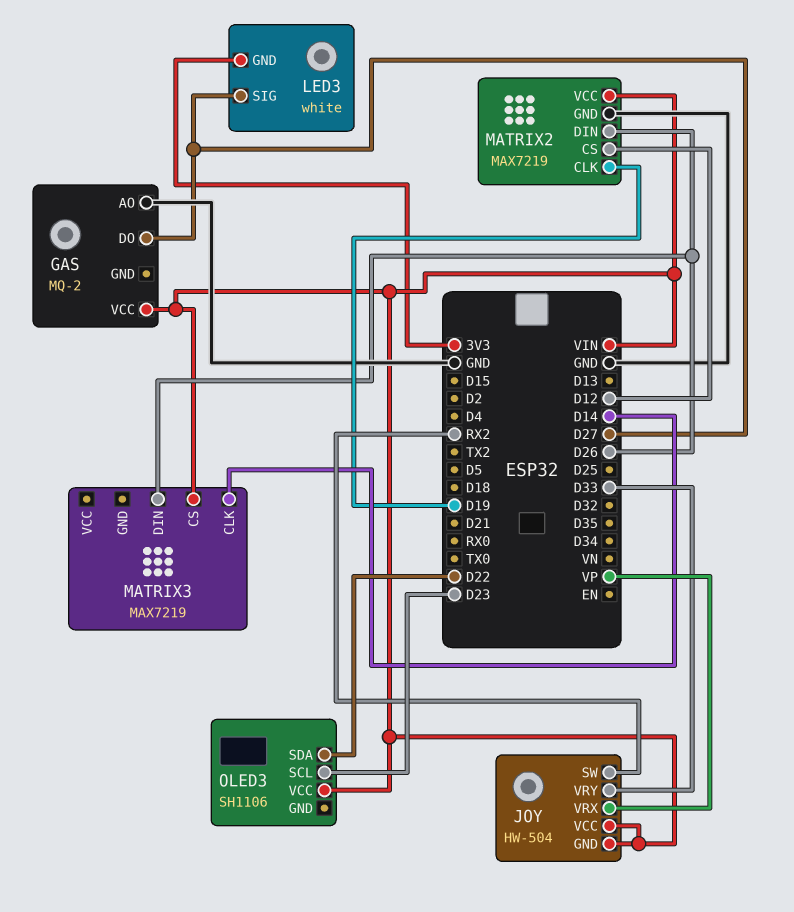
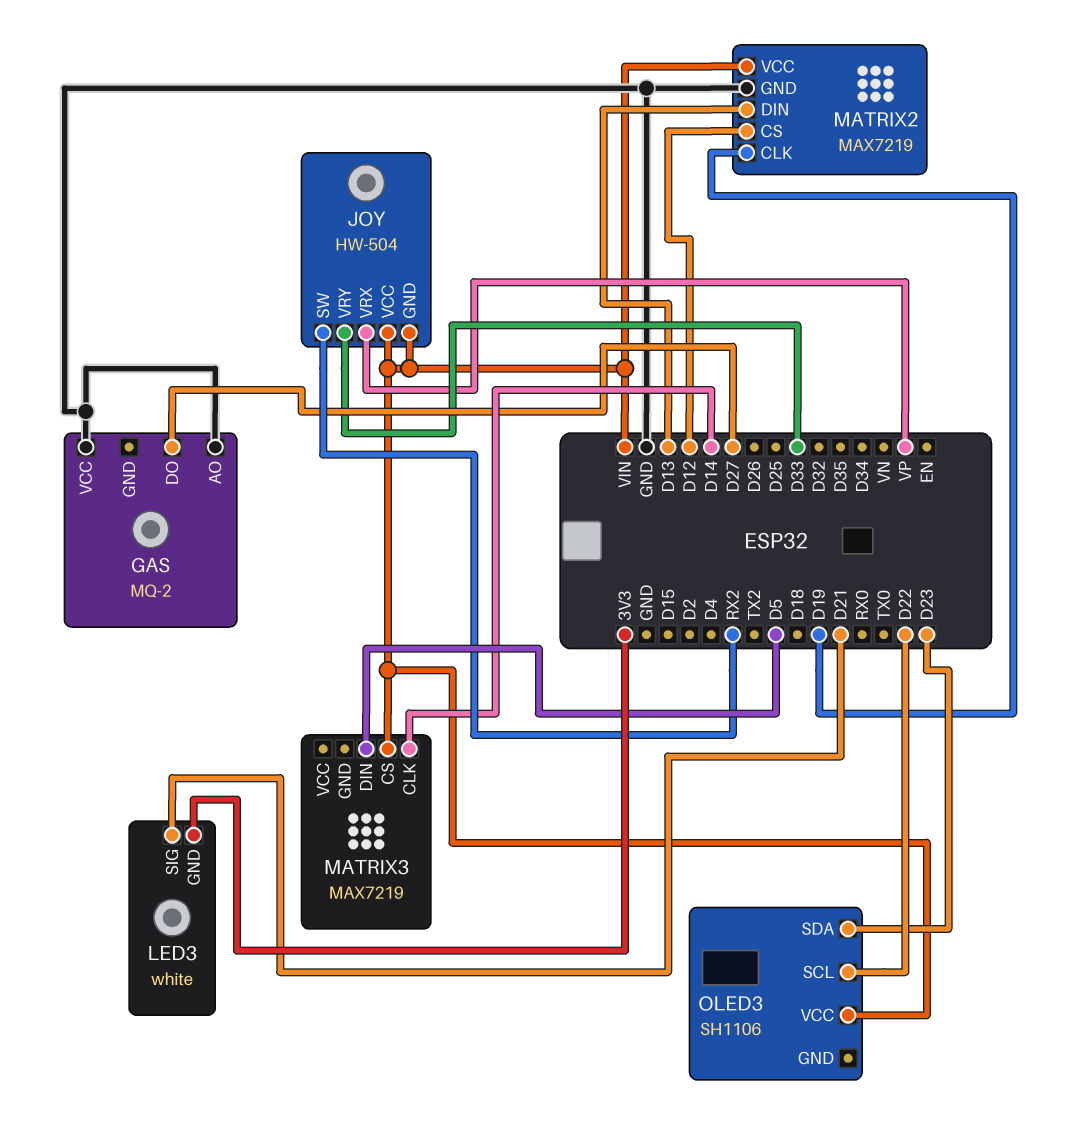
GAS pin VCC: VIN -> GND
LED3 pin SIG: D27 -> D21
MATRIX2 pin DIN: D26 -> D13
MATRIX3 pin DIN: D26 -> D5
OLED3 pin SCL: D23 -> D22
OLED3 pin SDA: D22 -> D23

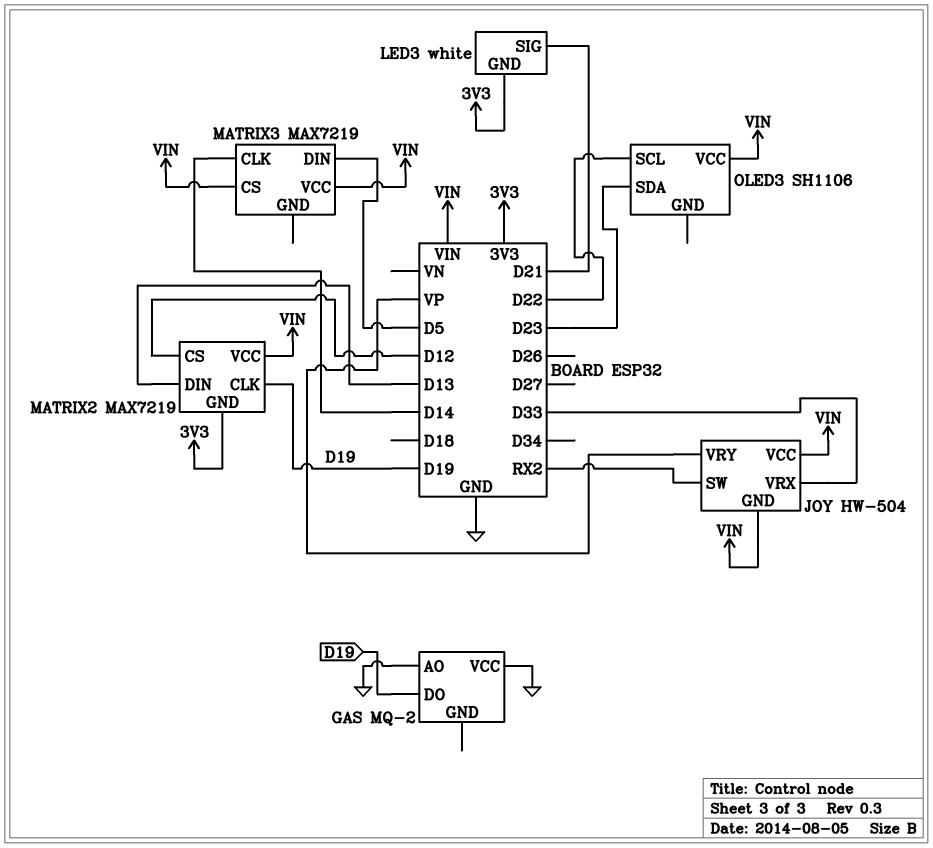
GAS pin DO: D27 -> D19
JOY pin VRX: VP -> D33
JOY pin VRY: D33 -> VP
MATRIX2 pin GND: GND -> 3V3
MATRIX3 pin VCC: none -> VIN

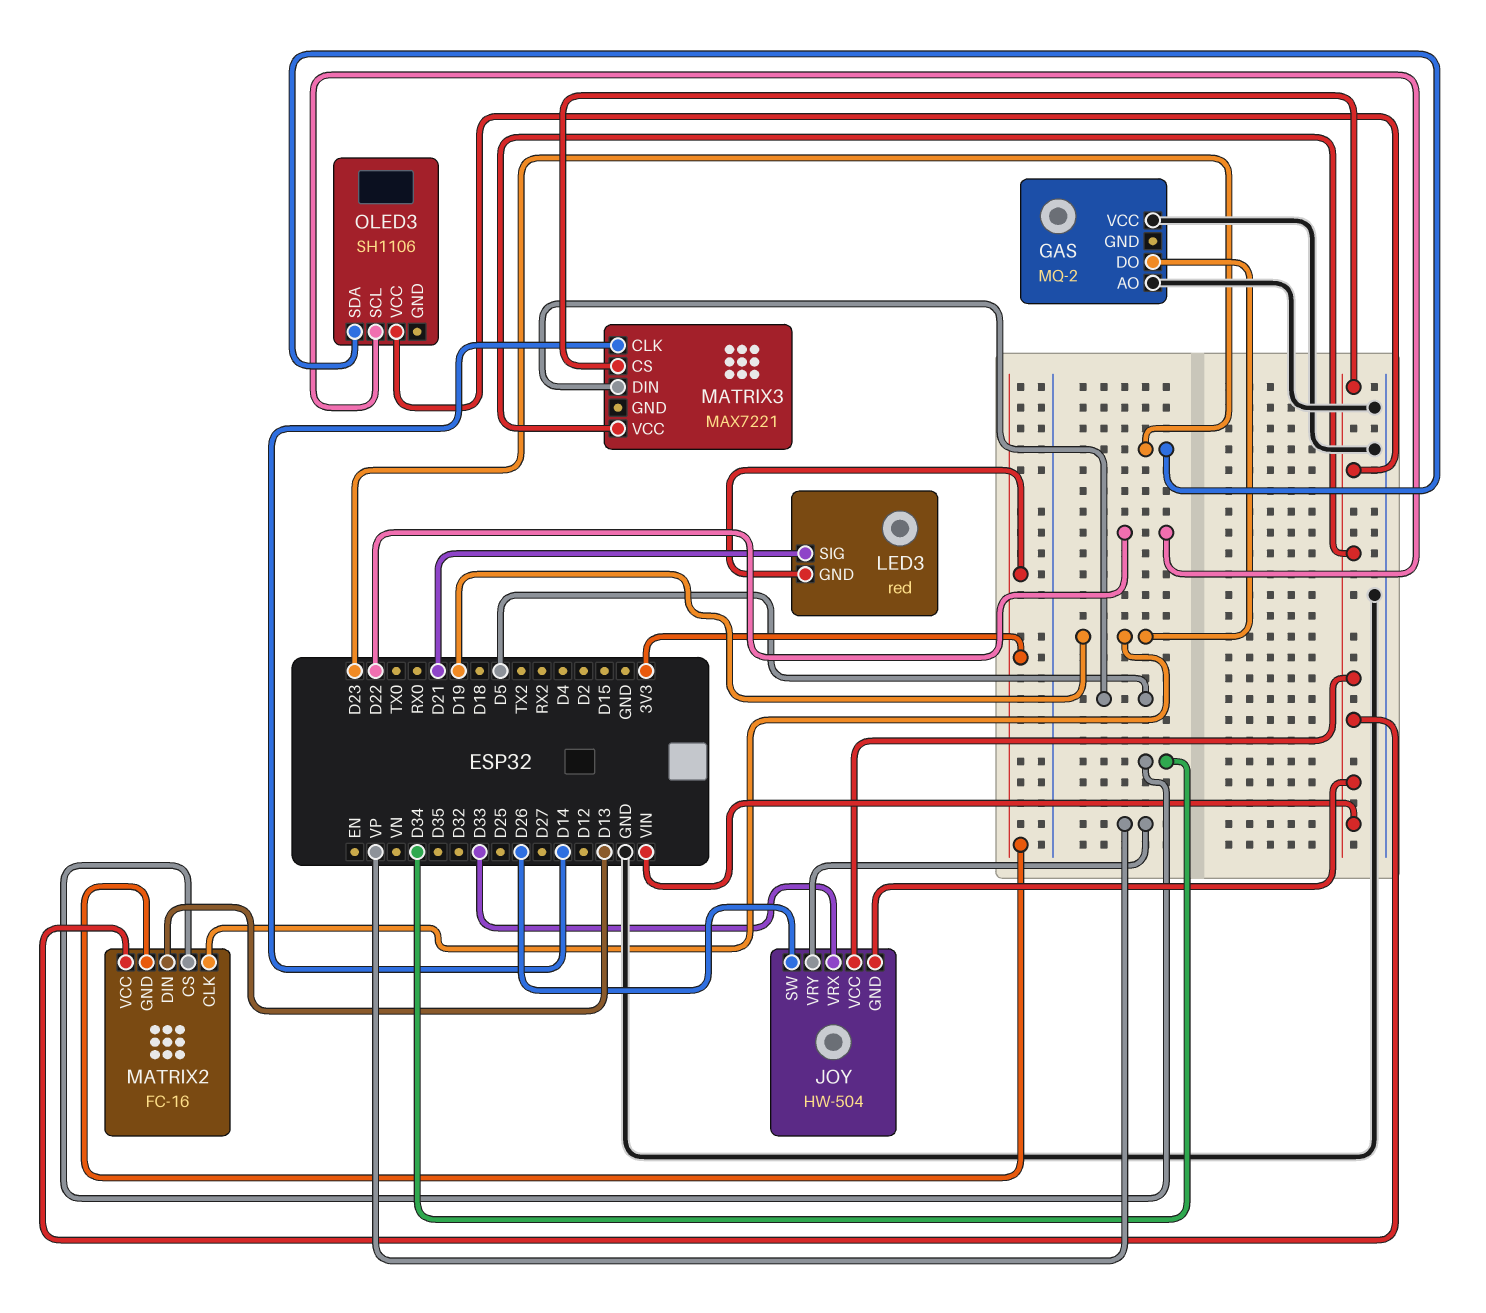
JOY pin SW: RX2 -> D26
LED3: white -> red
MATRIX2: MAX7219 -> FC-16
MATRIX2 pin CS: D12 -> D34
MATRIX3: MAX7219 -> MAX7221

